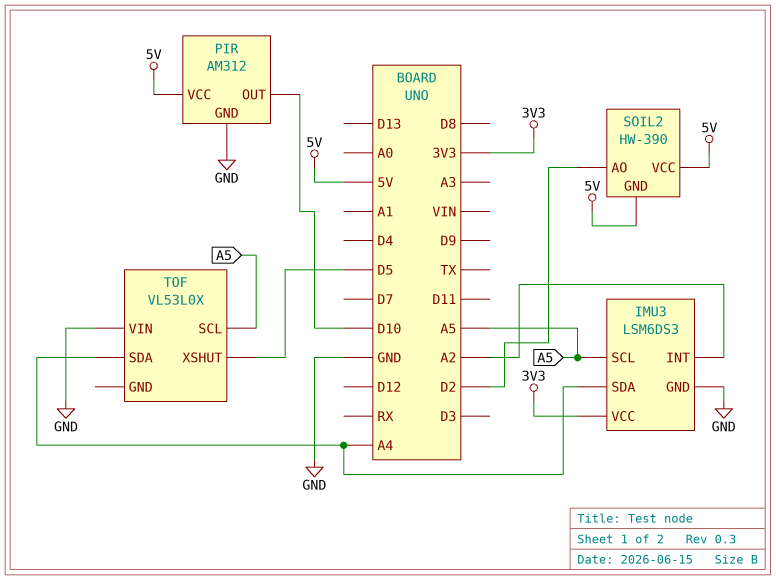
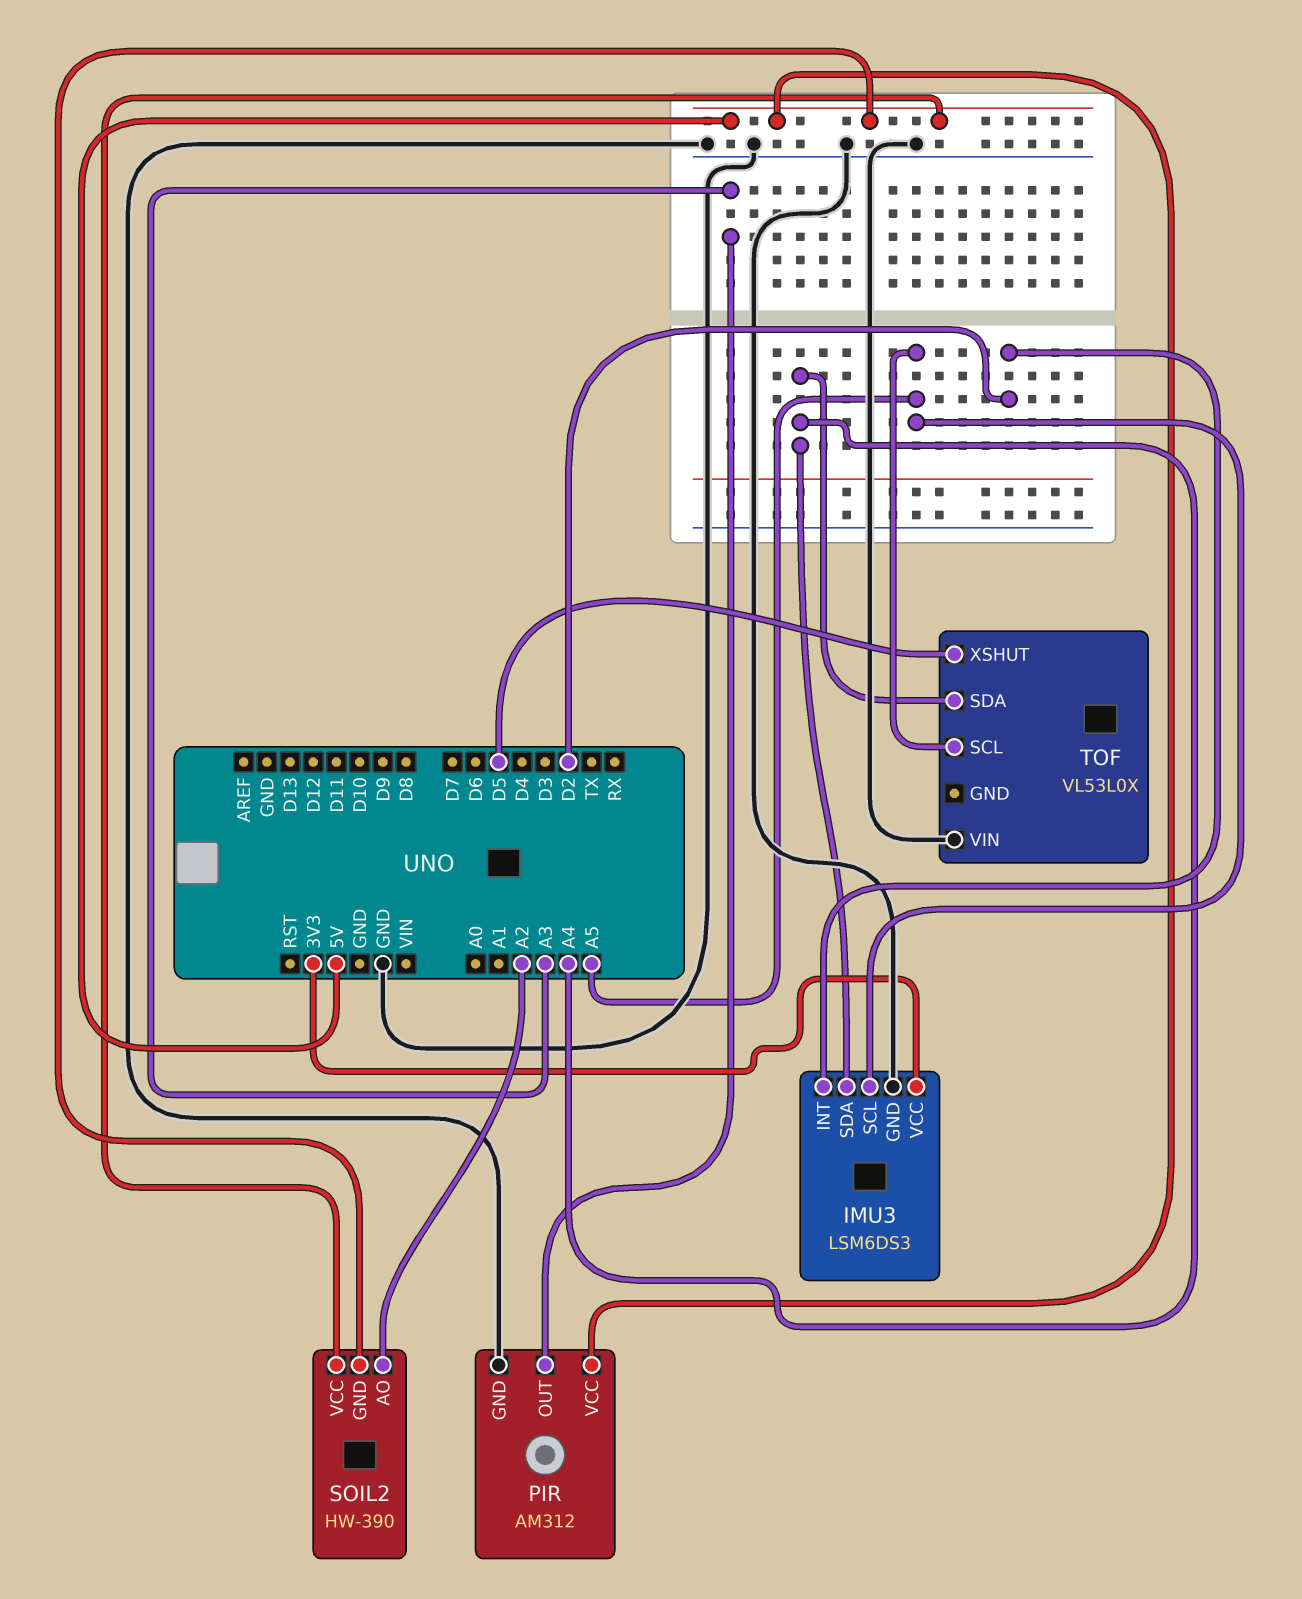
IMU3 pin INT: A2 -> D2
PIR pin OUT: D10 -> A3
SOIL2 pin AO: D2 -> A2

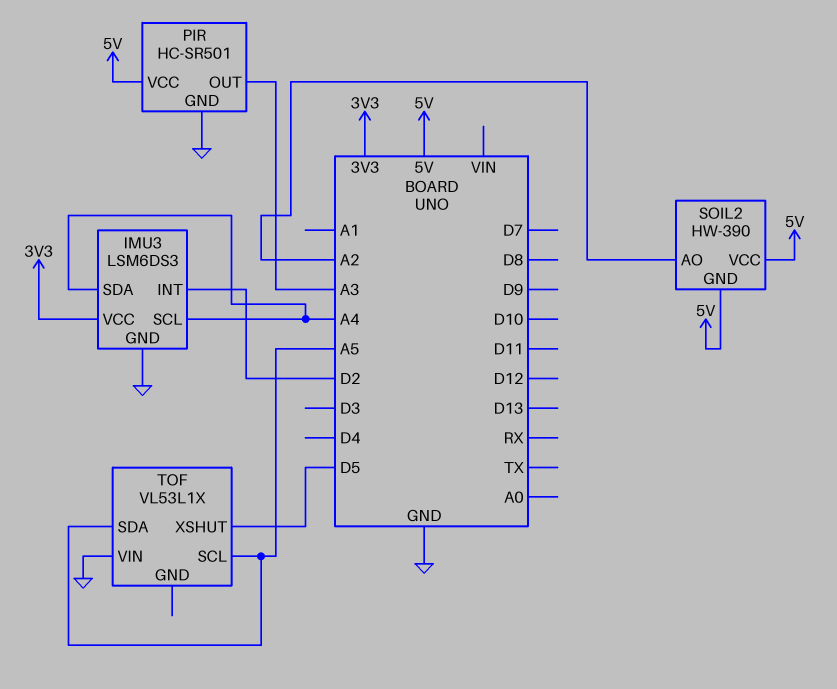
IMU3 pin SCL: A5 -> A4
PIR: AM312 -> HC-SR501
TOF: VL53L0X -> VL53L1X
TOF pin SDA: A4 -> A5

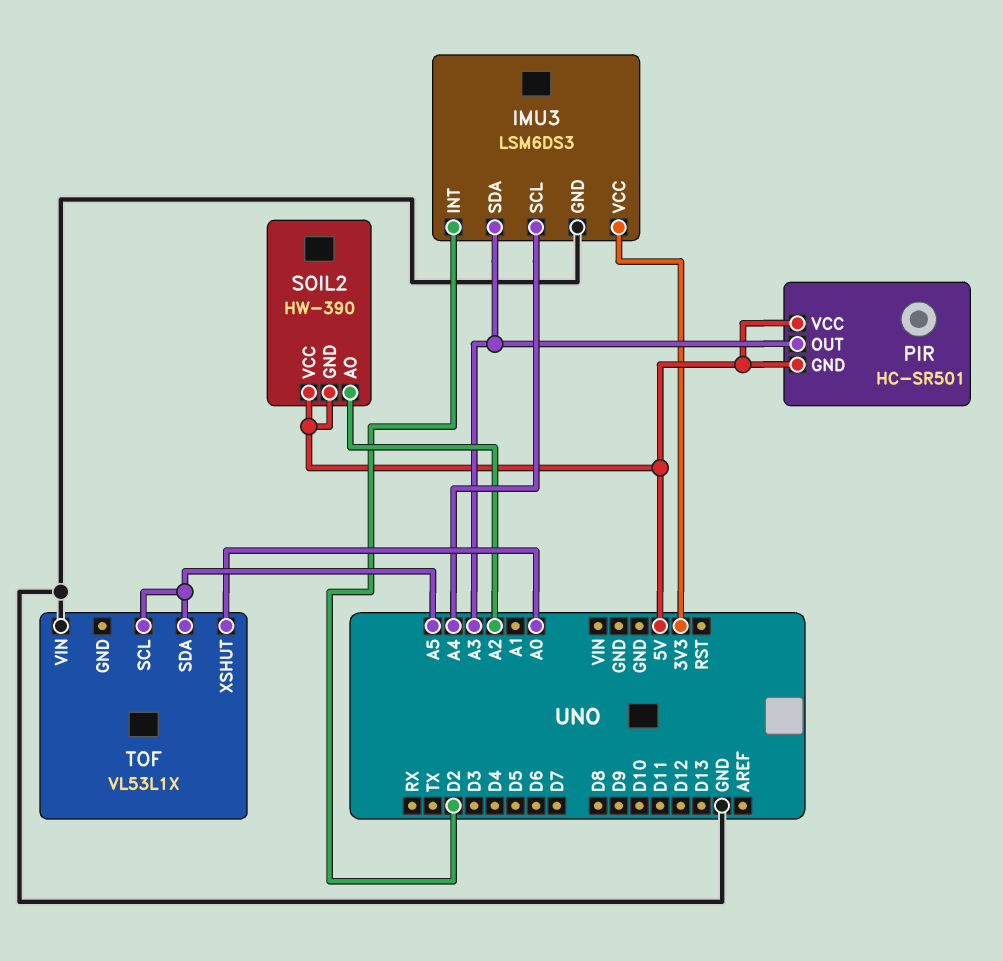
IMU3 pin SDA: A4 -> A3
PIR pin GND: GND -> 5V
TOF pin XSHUT: D5 -> A0

